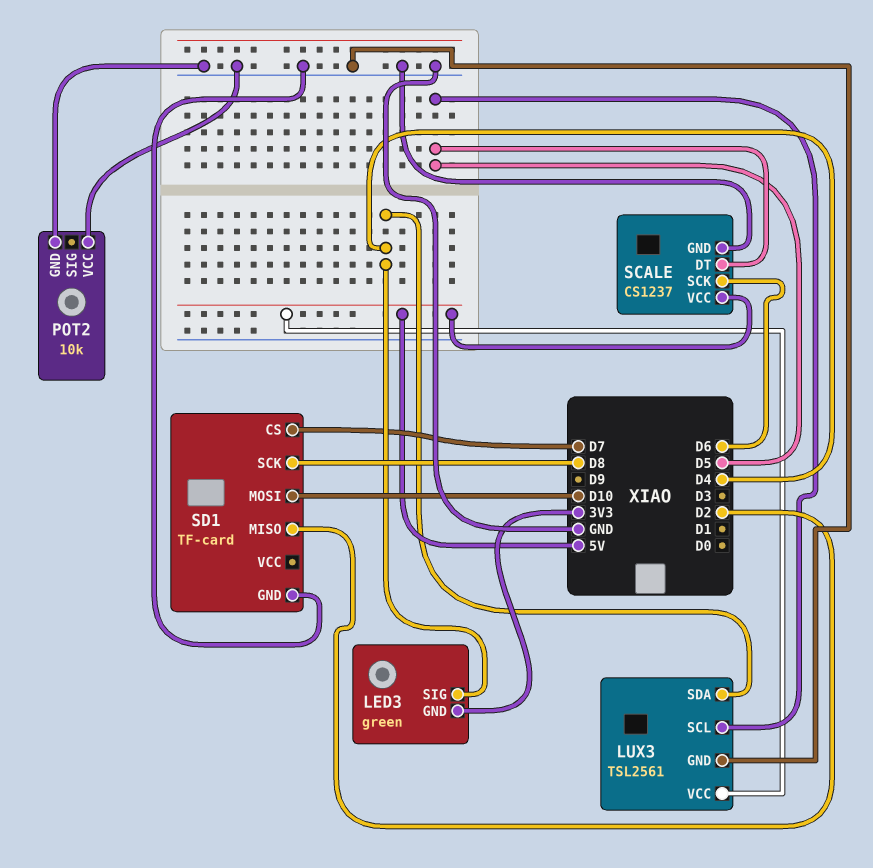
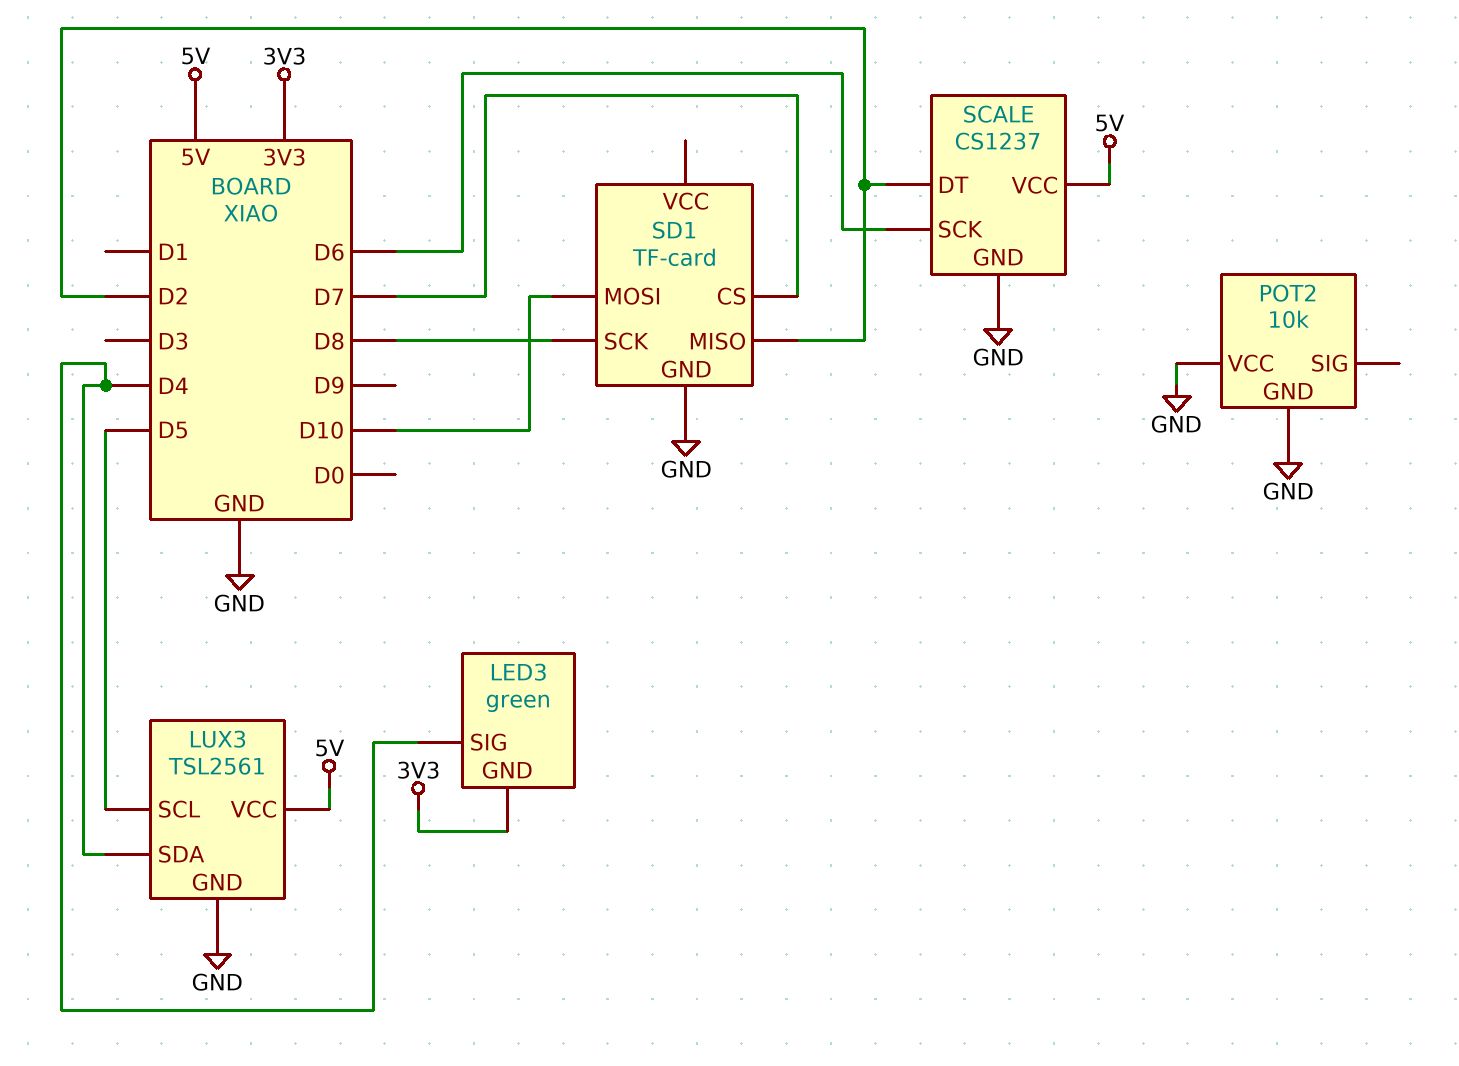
SCALE pin DT: D5 -> D2

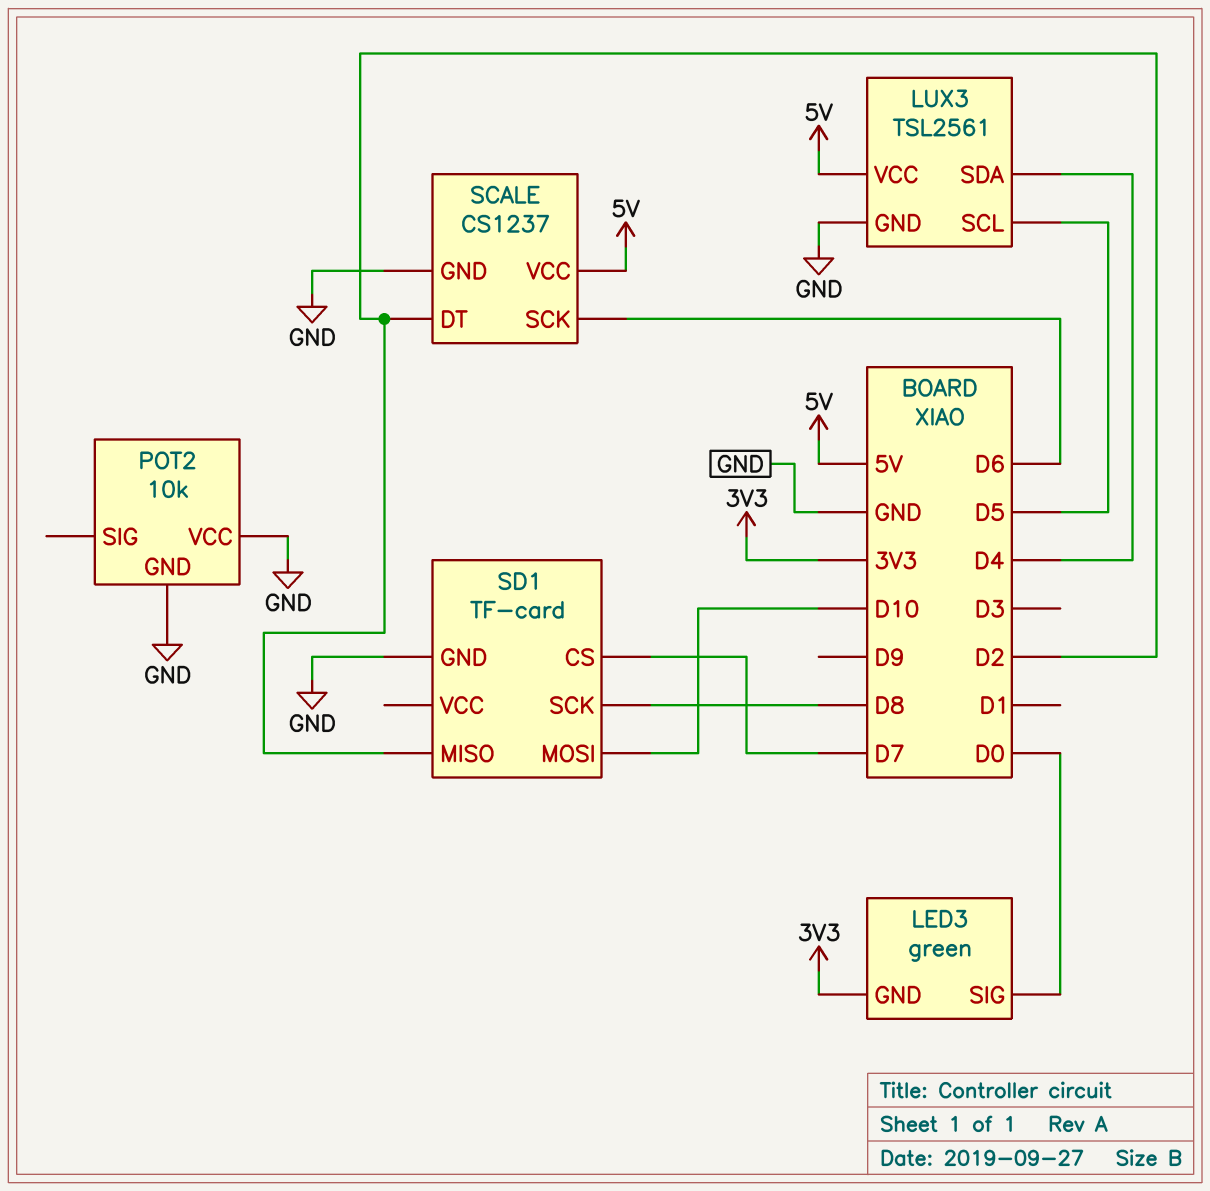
LED3 pin SIG: D4 -> D0

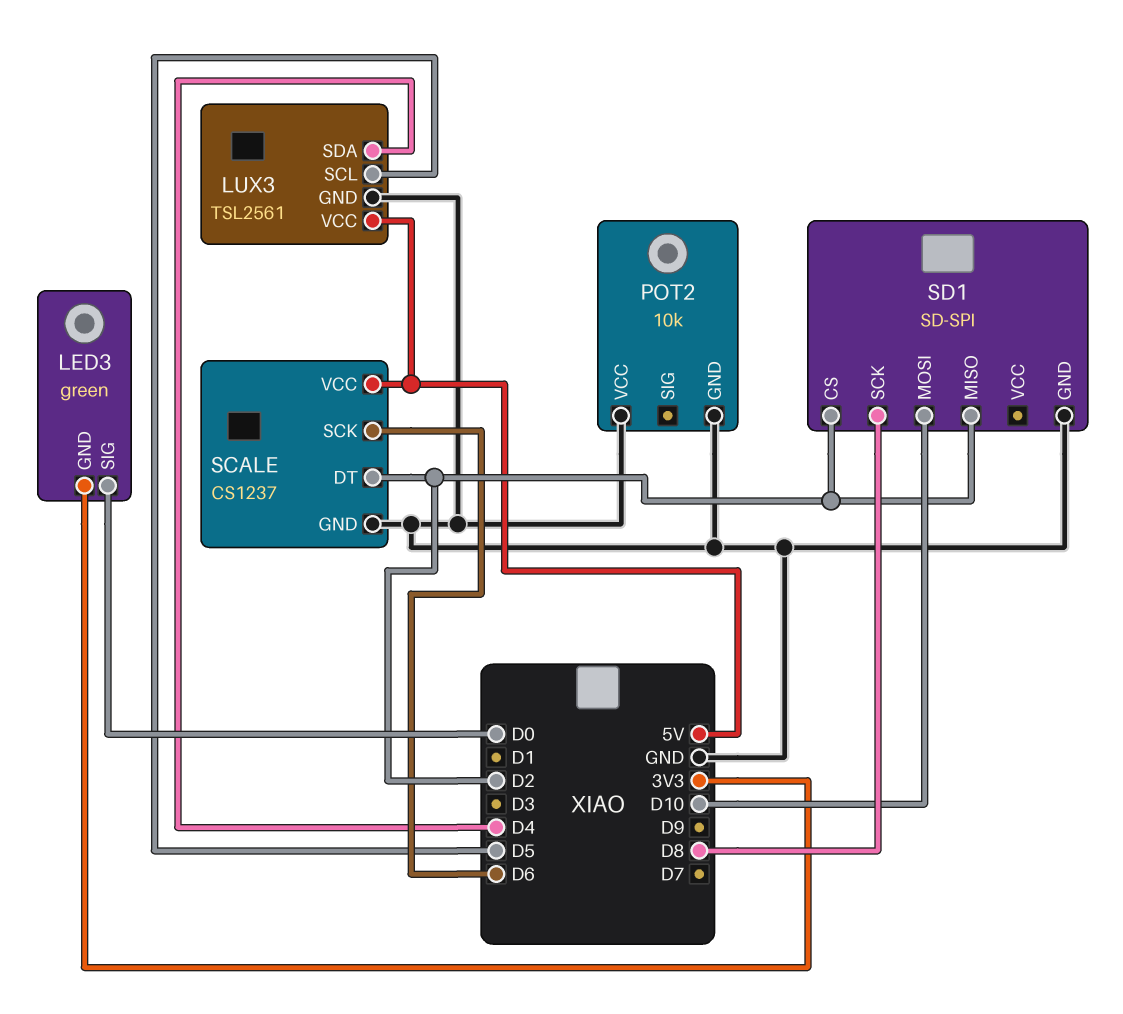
SD1: TF-card -> SD-SPI
SD1 pin CS: D7 -> D2

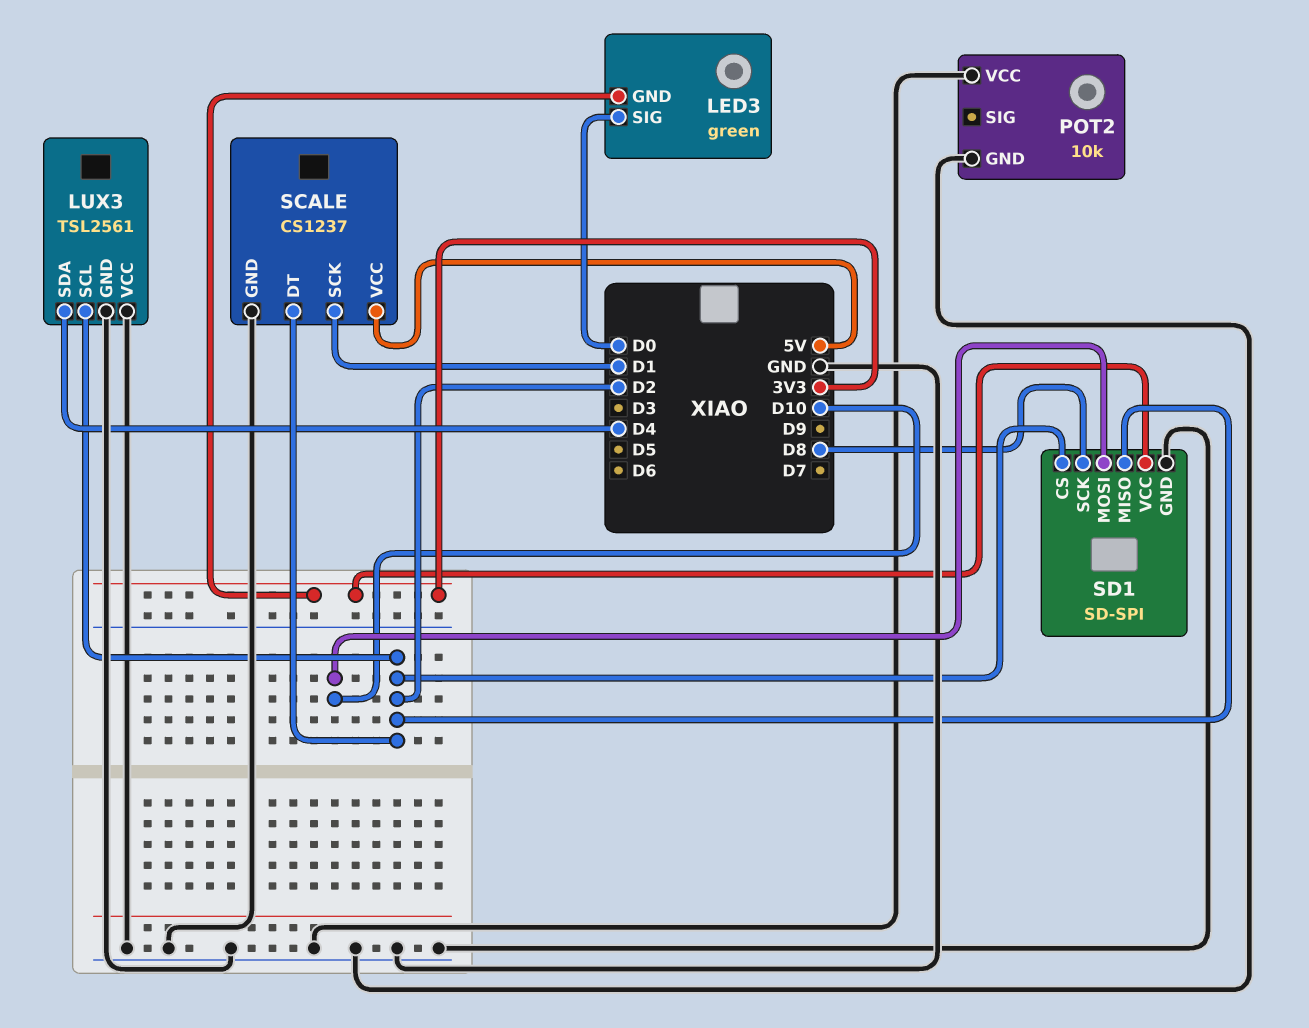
LUX3 pin SCL: D5 -> D2
LUX3 pin VCC: 5V -> GND
SCALE pin SCK: D6 -> D1
SD1 pin VCC: none -> 3V3

